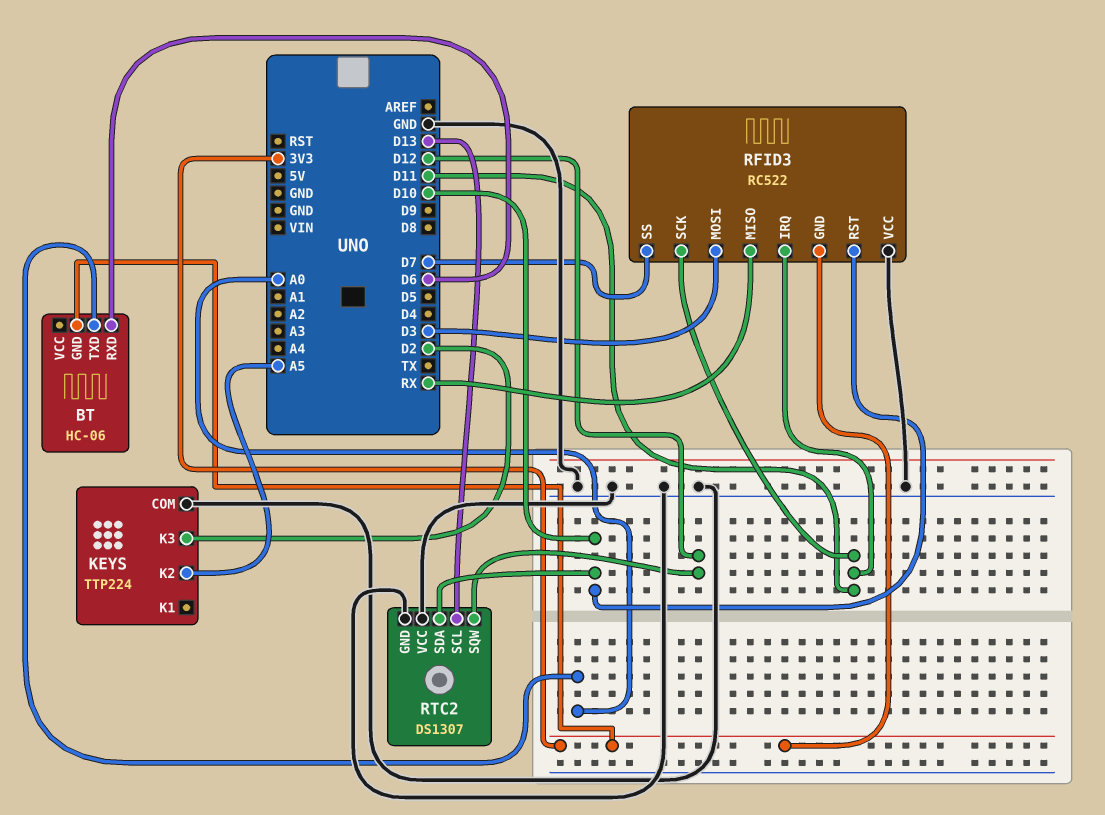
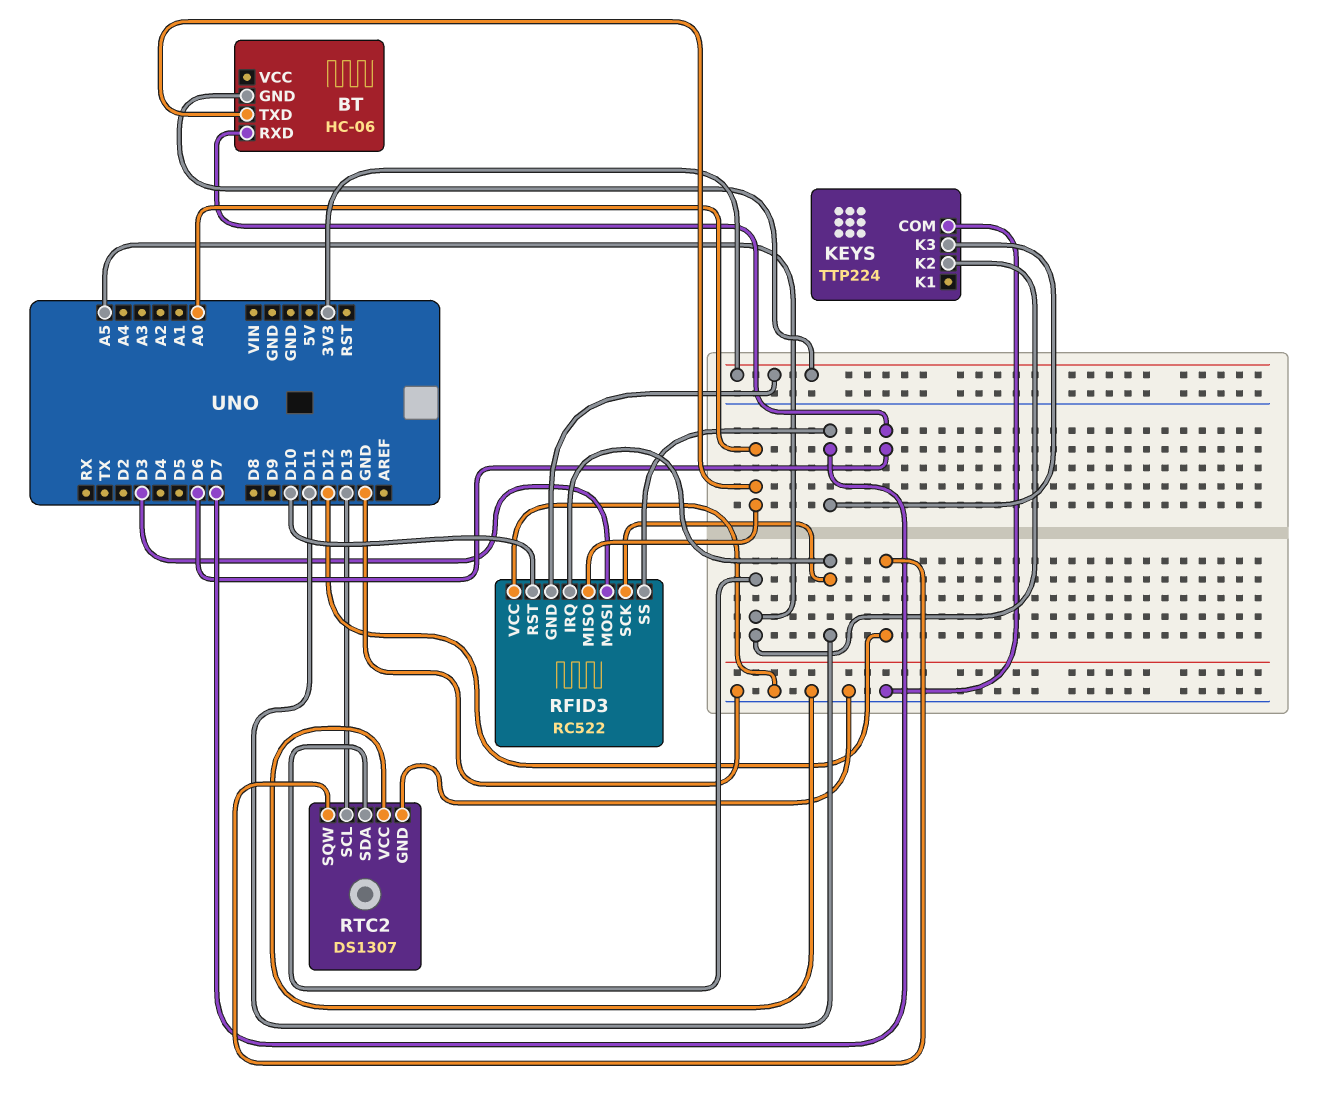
KEYS pin K3: D2 -> D7
RFID3 pin MISO: RX -> A0
RTC2 pin SDA: D10 -> A5

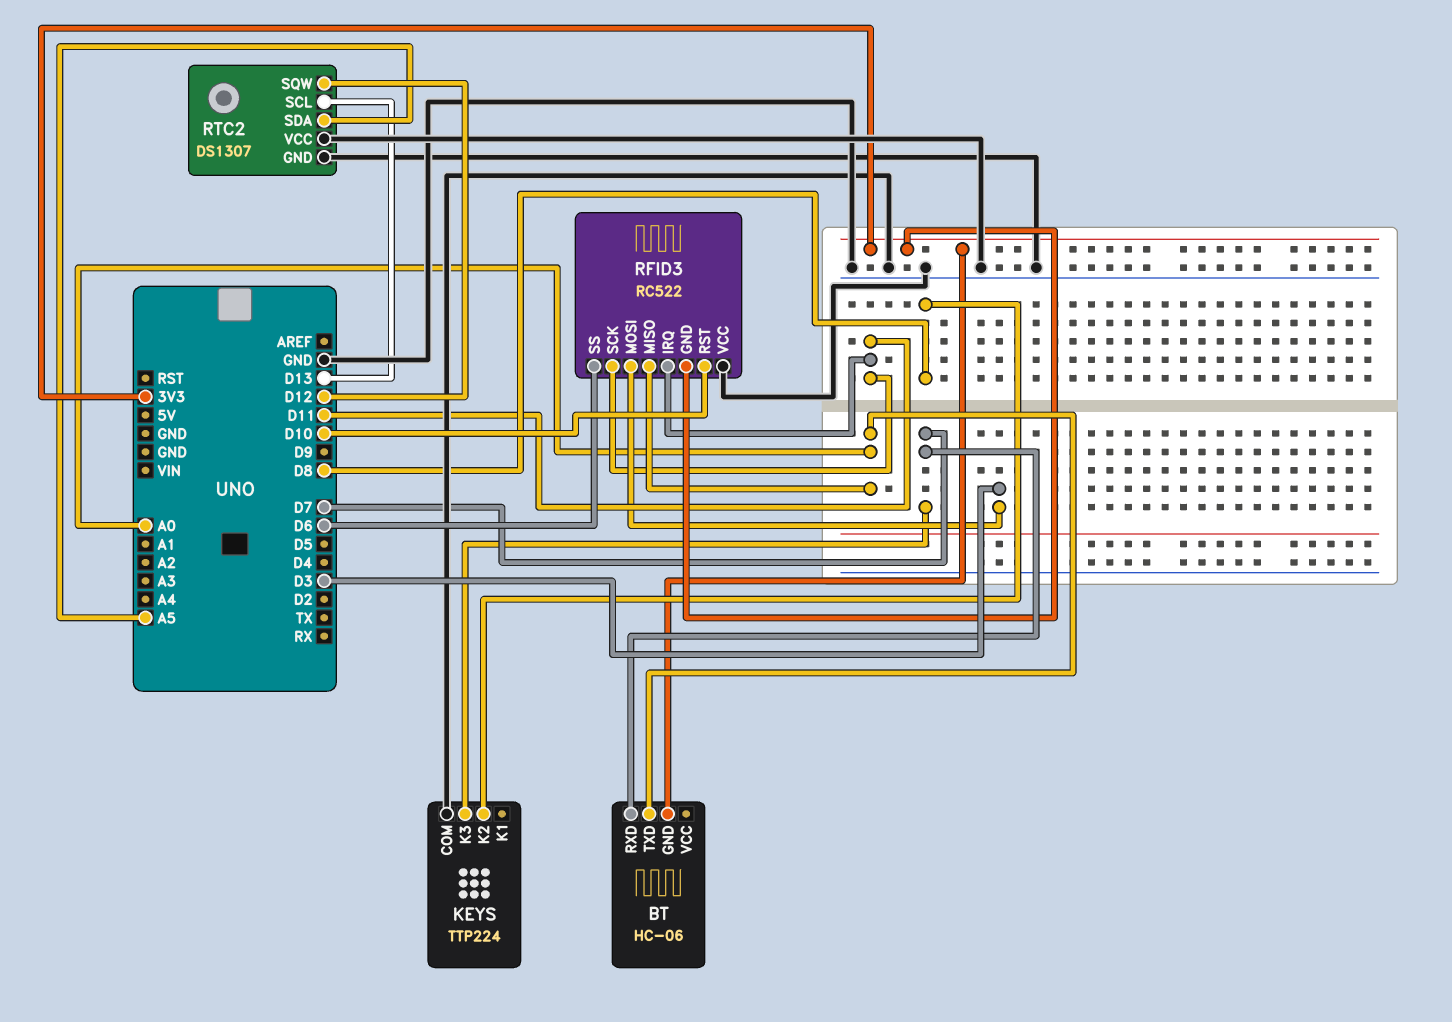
BT pin RXD: D6 -> D7
KEYS pin K2: A5 -> D8
RFID3 pin SS: D7 -> D6

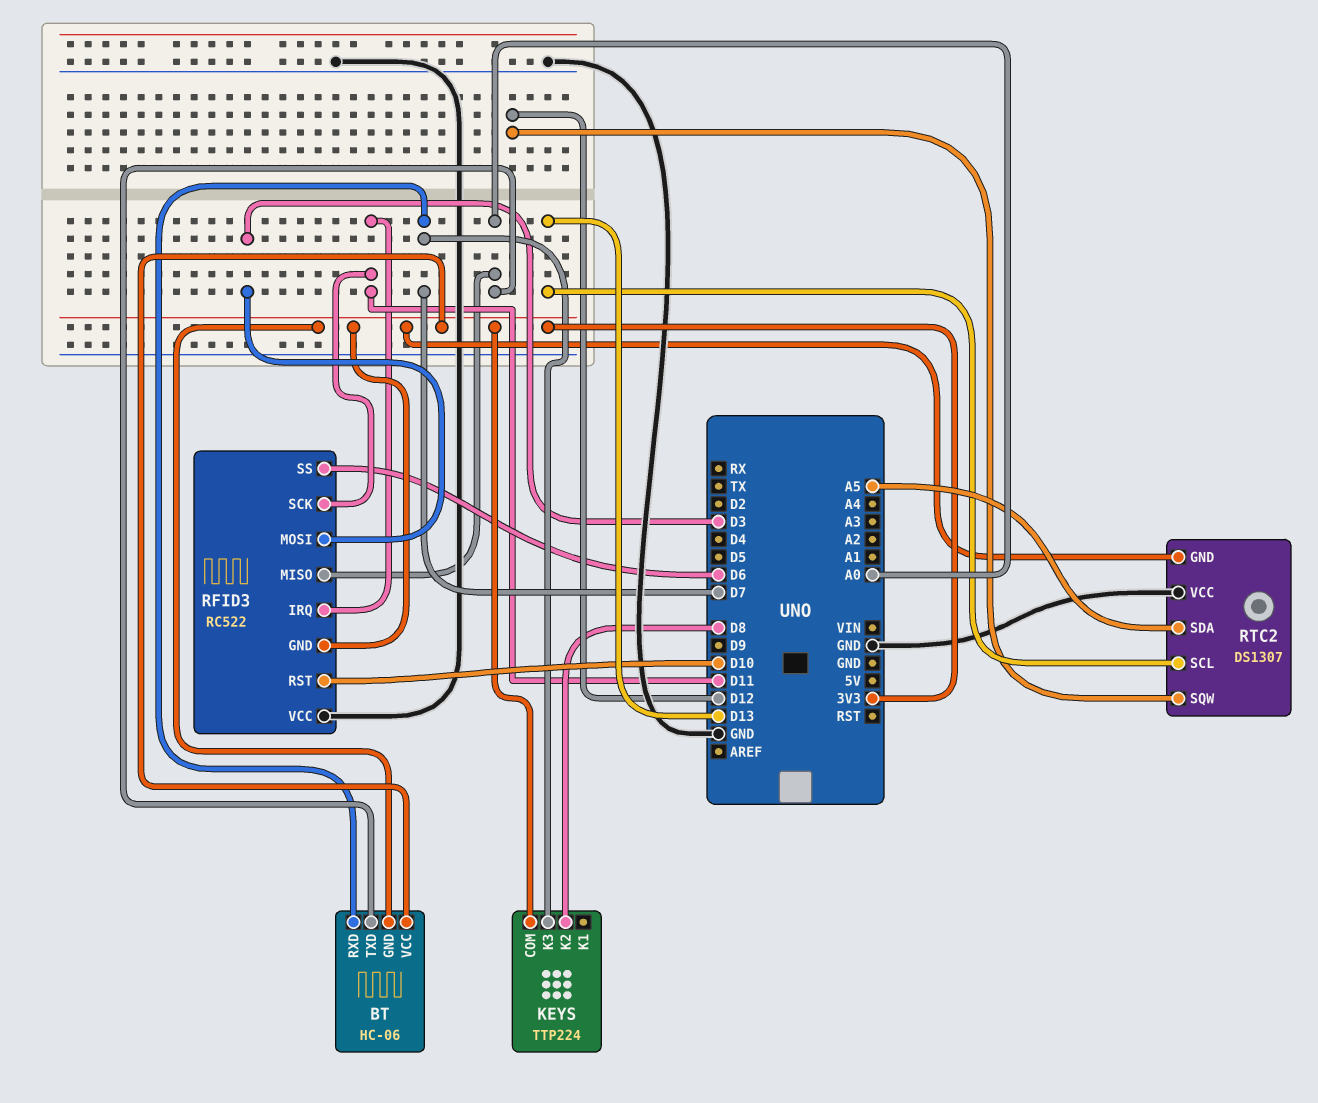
BT pin VCC: none -> 3V3
KEYS pin COM: GND -> 3V3
RTC2 pin GND: GND -> 3V3

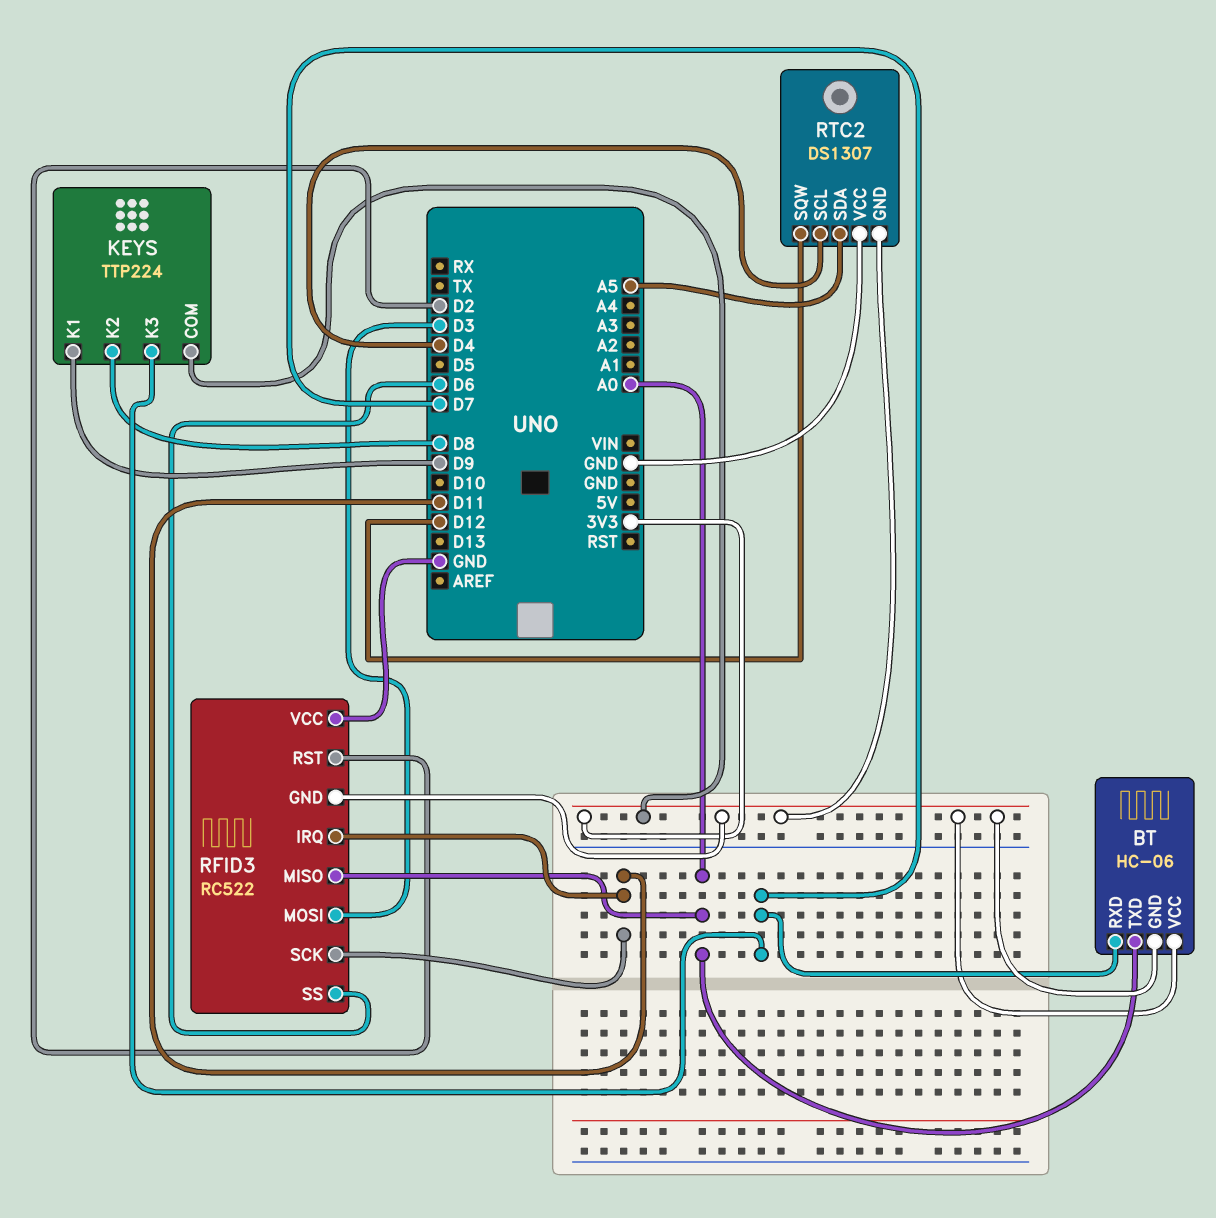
KEYS pin K1: none -> D9
RFID3 pin RST: D10 -> D2
RTC2 pin SCL: D13 -> D4

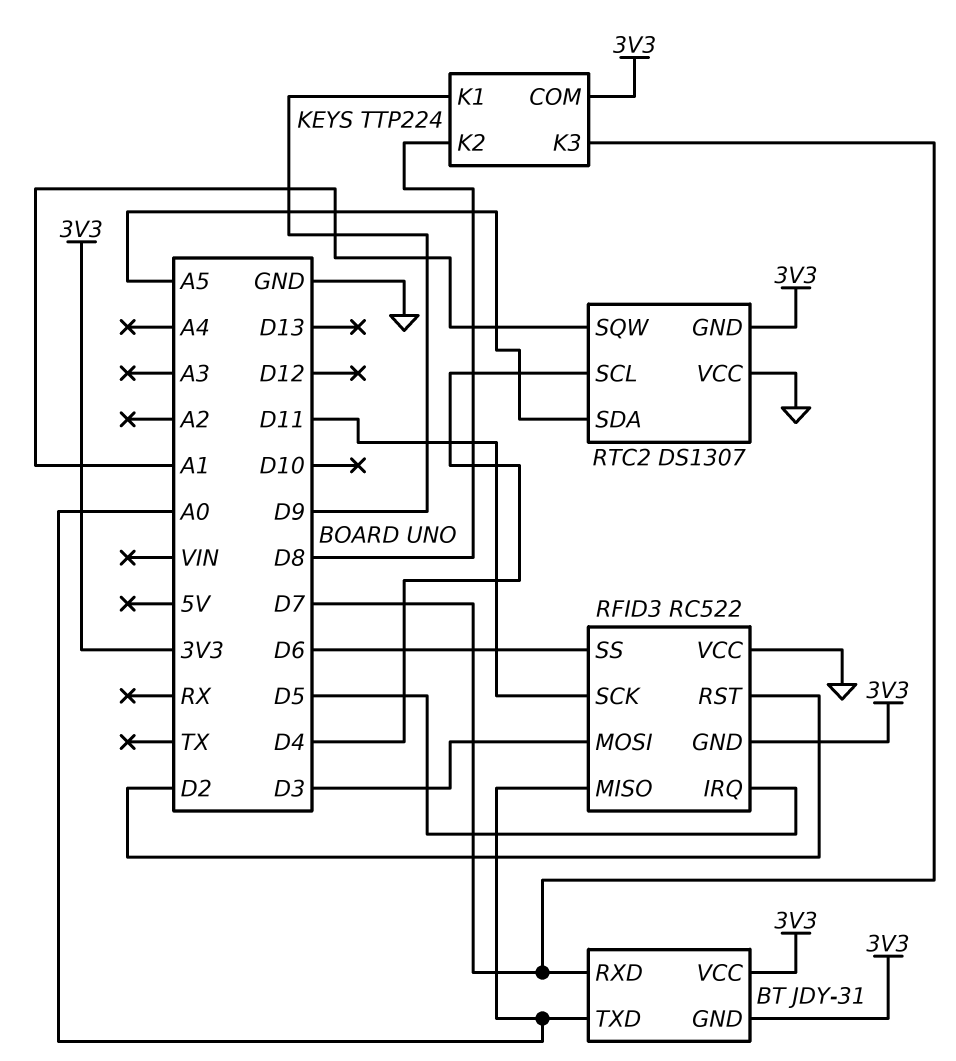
BT: HC-06 -> JDY-31
RFID3 pin IRQ: D11 -> D5
RTC2 pin SQW: D12 -> A1

